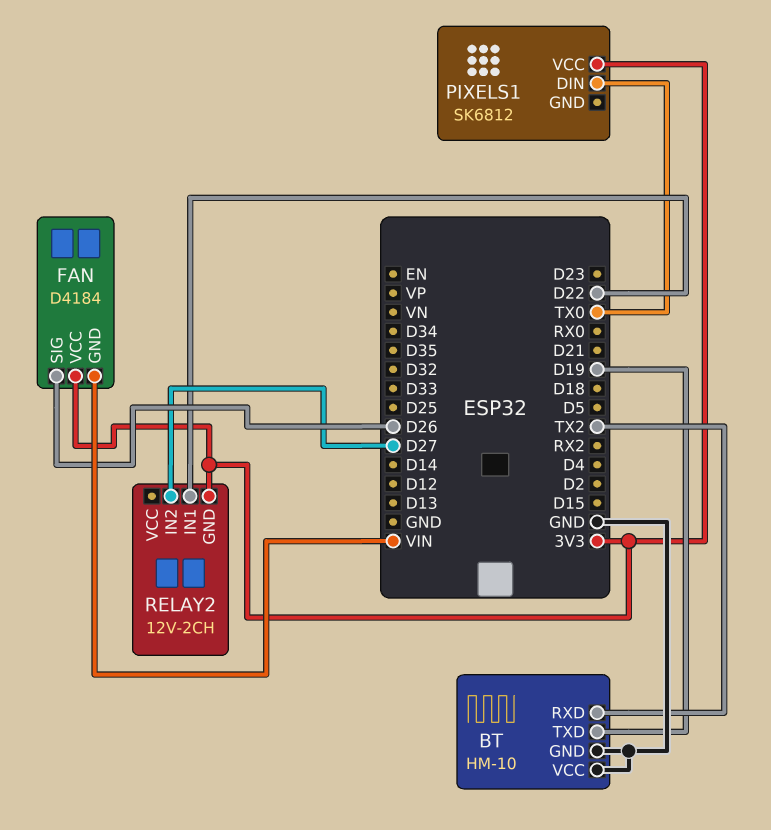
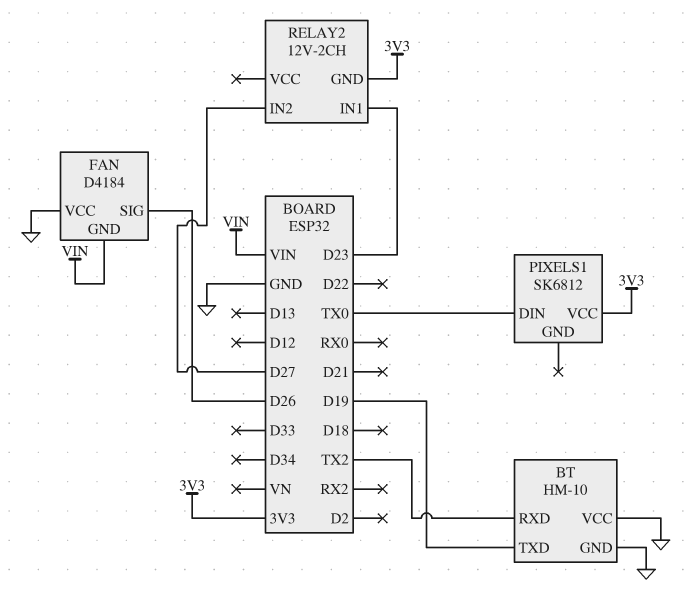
FAN pin VCC: 3V3 -> GND
RELAY2 pin IN1: D22 -> D23

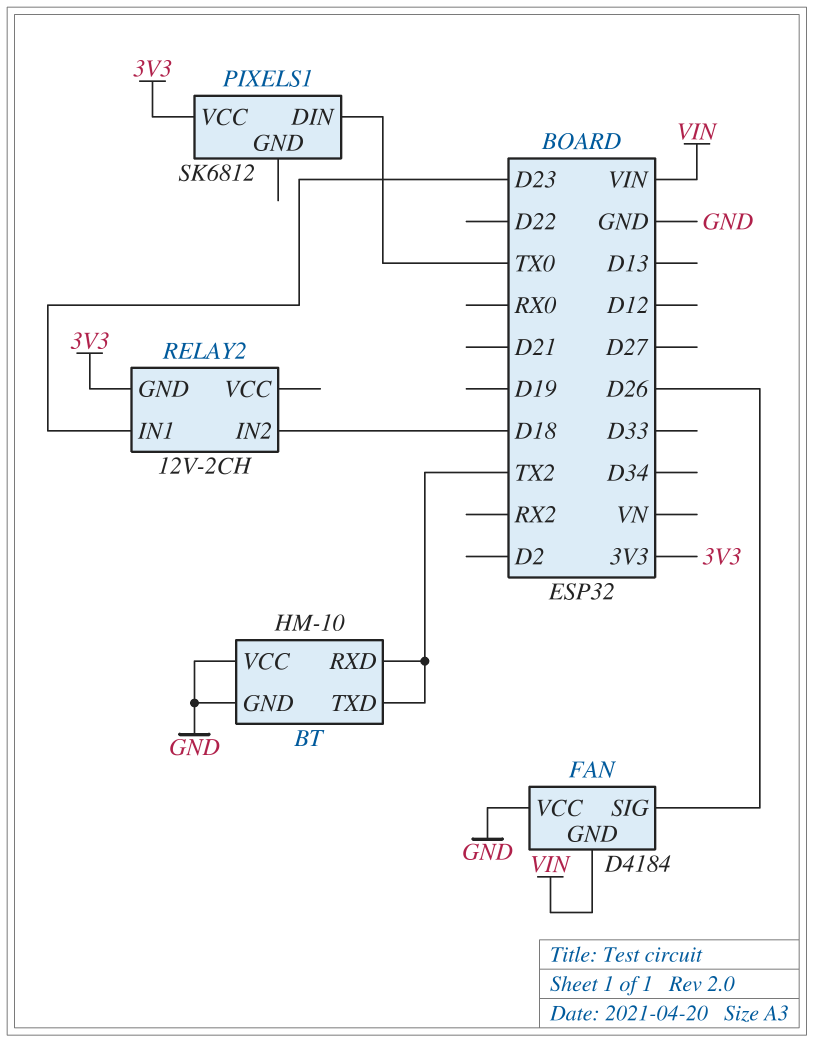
BT pin TXD: D19 -> TX2
RELAY2 pin IN2: D27 -> D18

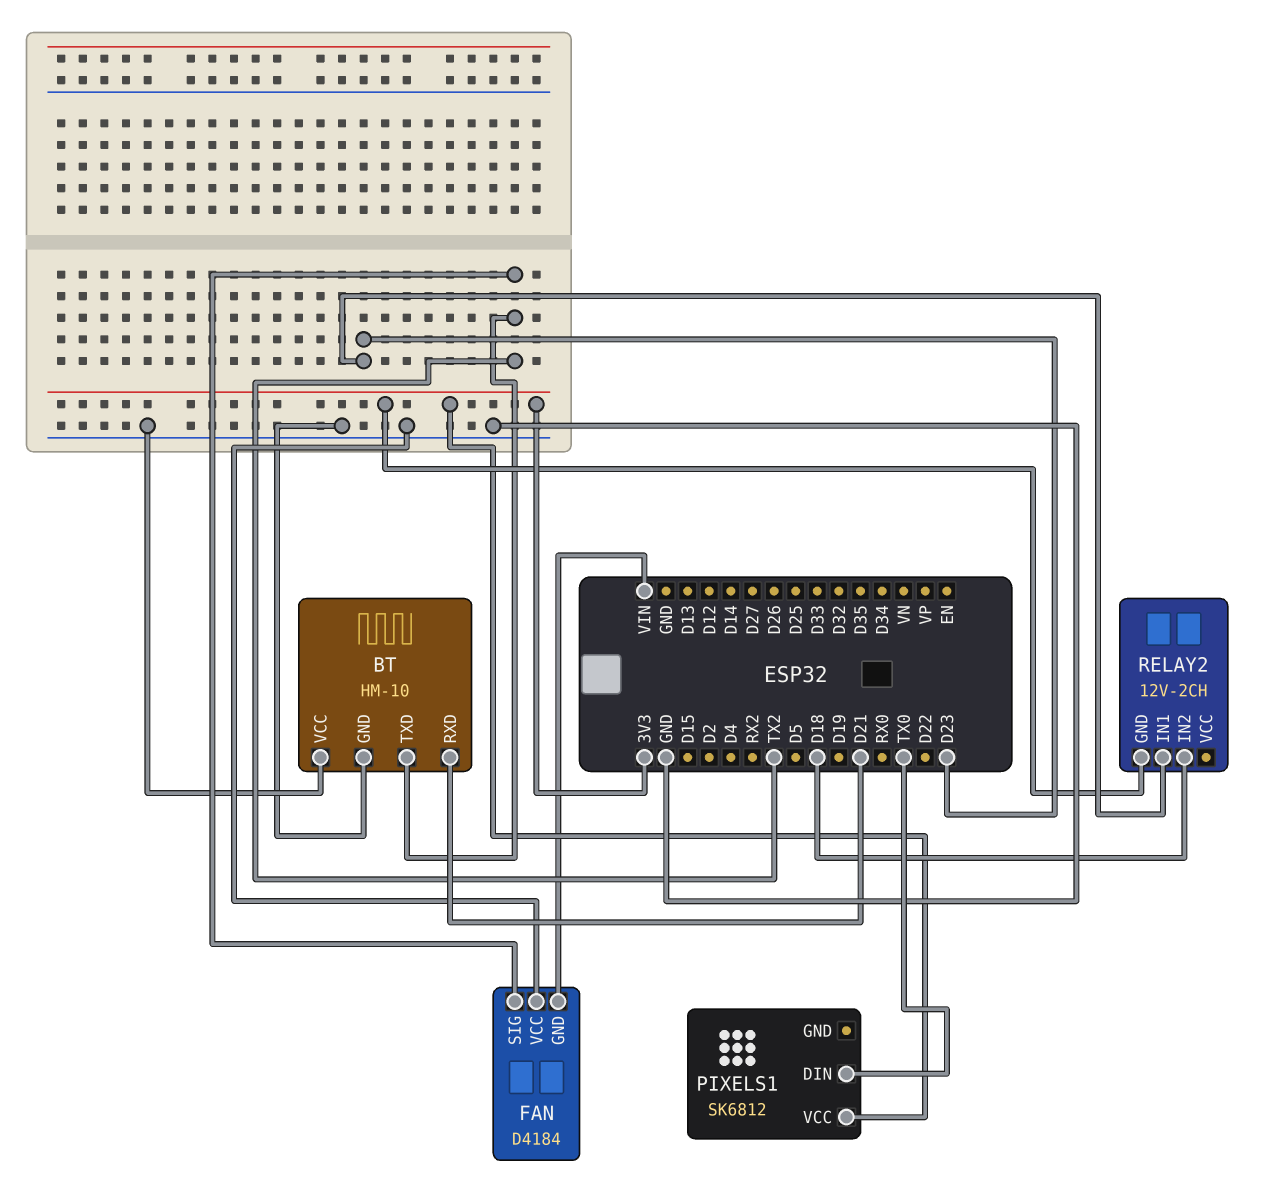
BT pin RXD: TX2 -> D21
FAN pin SIG: D26 -> TX2

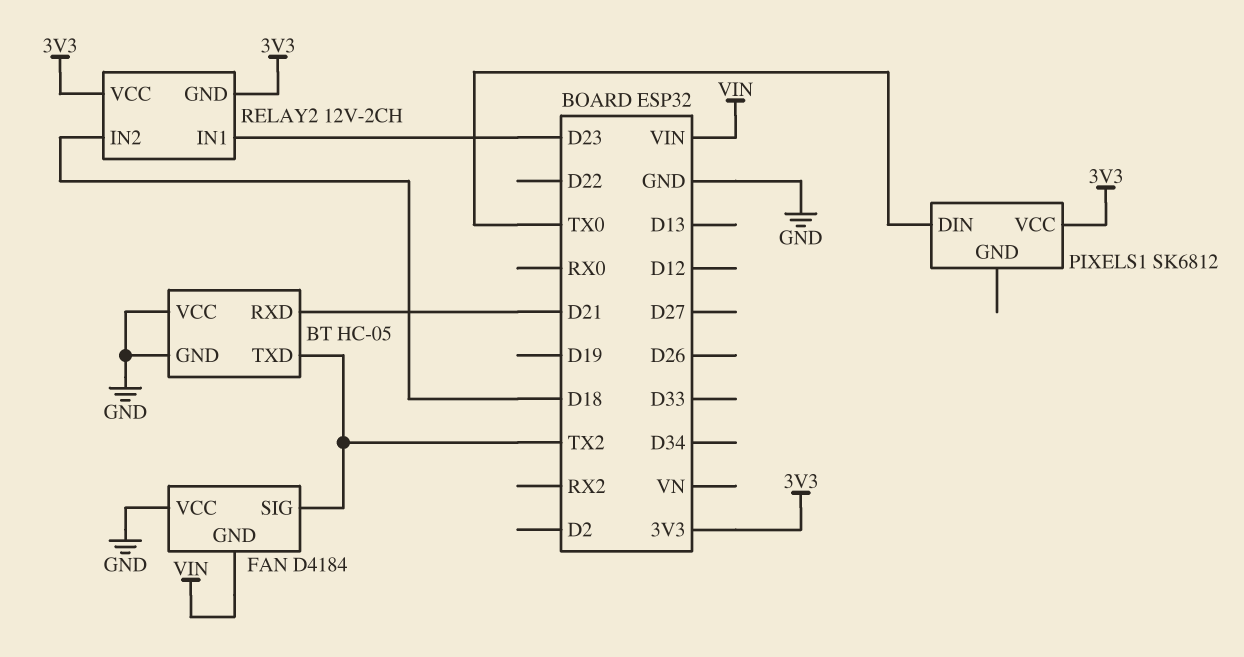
BT: HM-10 -> HC-05
RELAY2 pin VCC: none -> 3V3

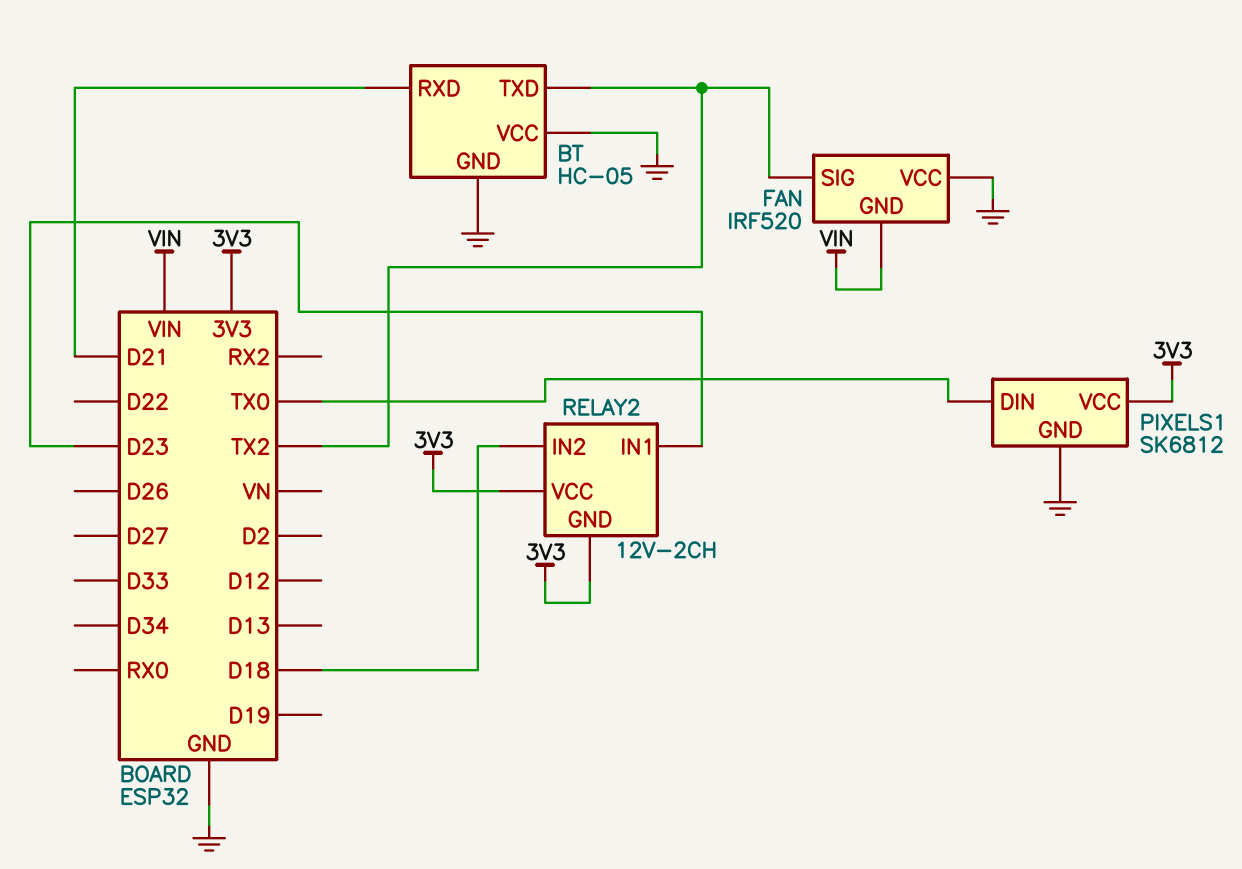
FAN: D4184 -> IRF520
PIXELS1 pin GND: none -> GND

